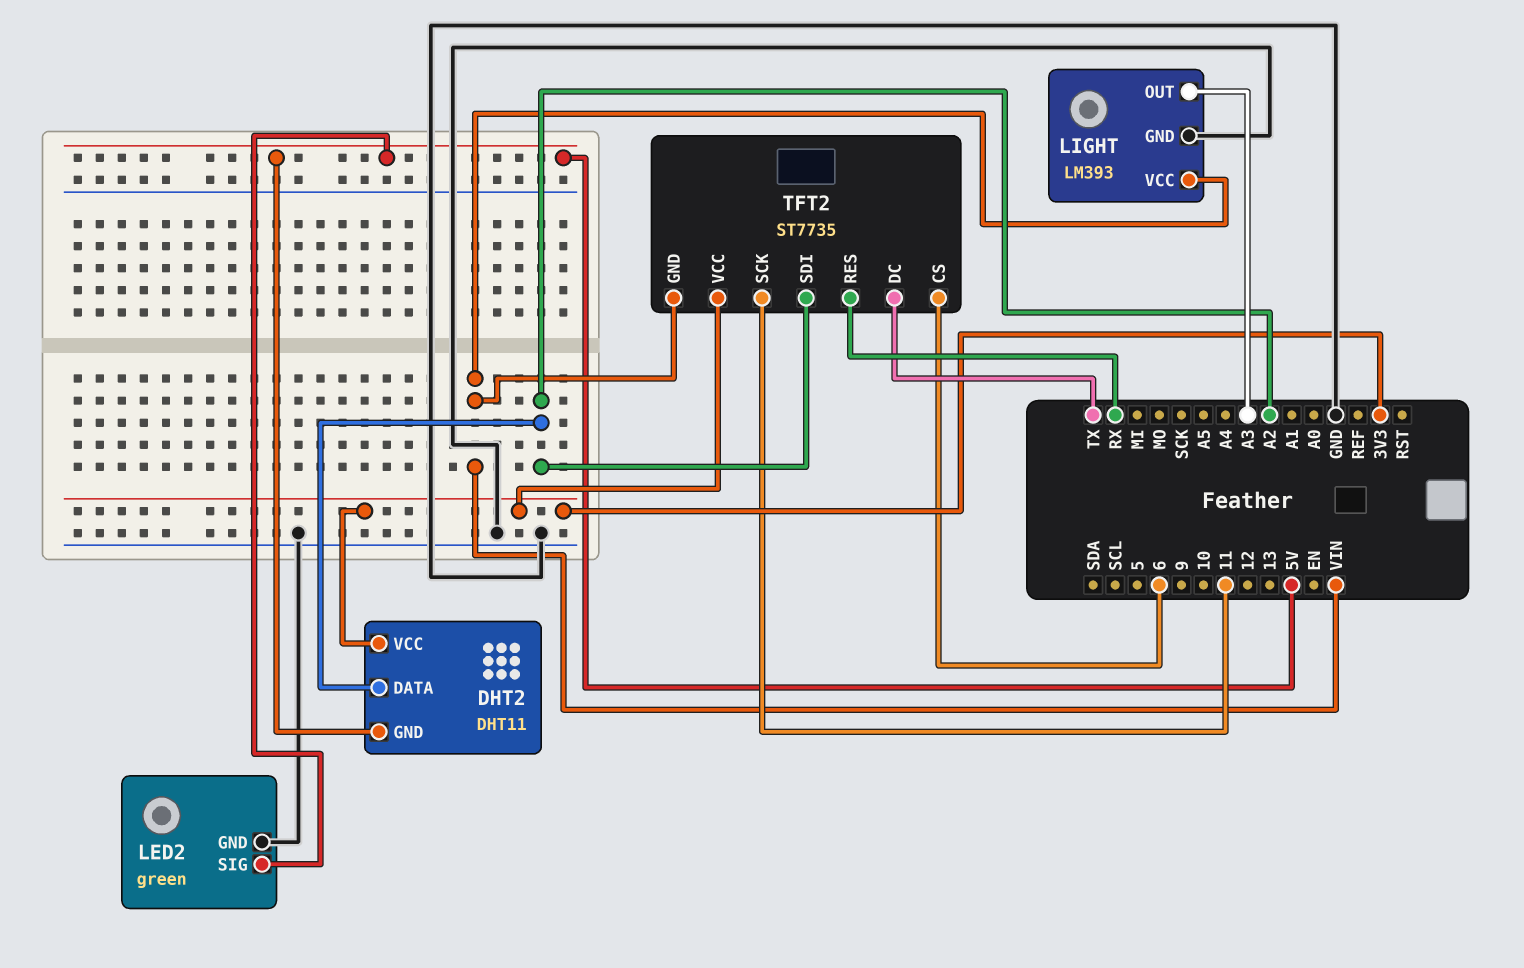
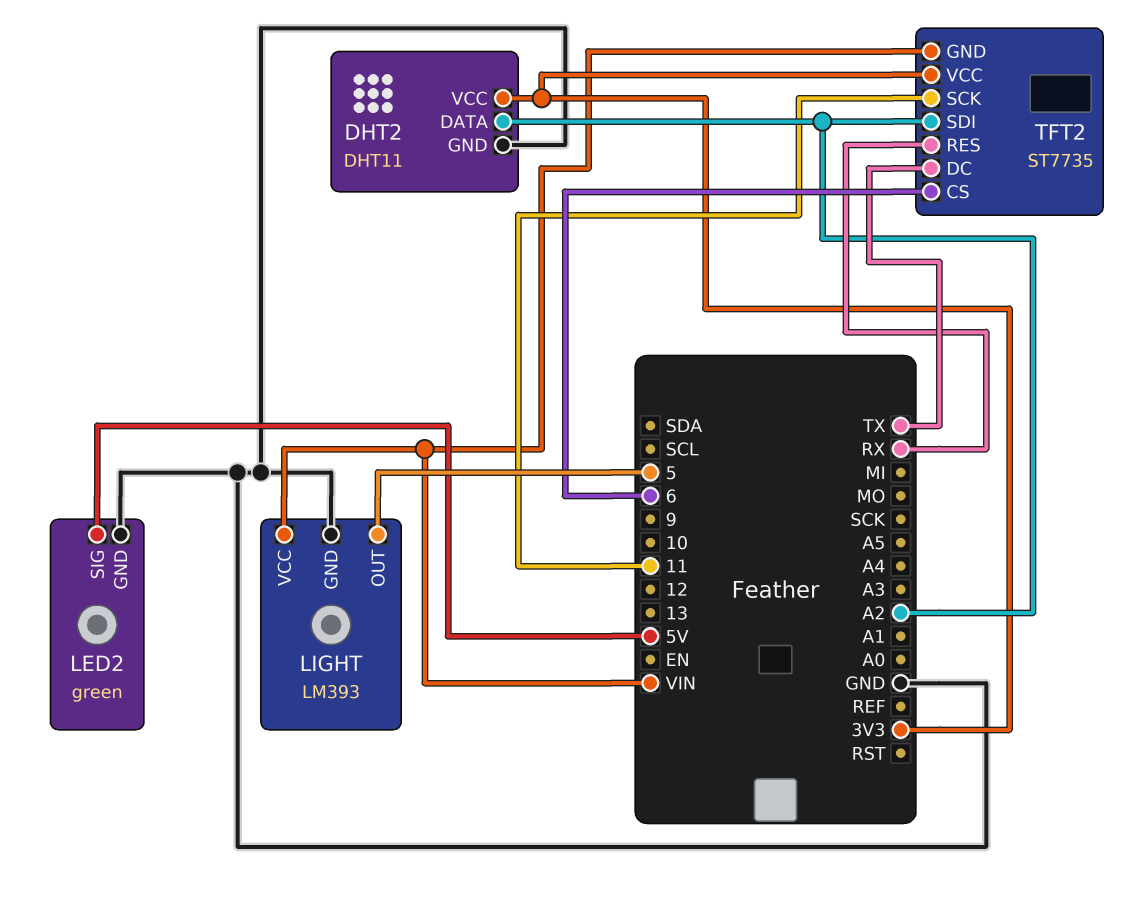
DHT2 pin GND: 5V -> GND
LIGHT pin OUT: A3 -> 5

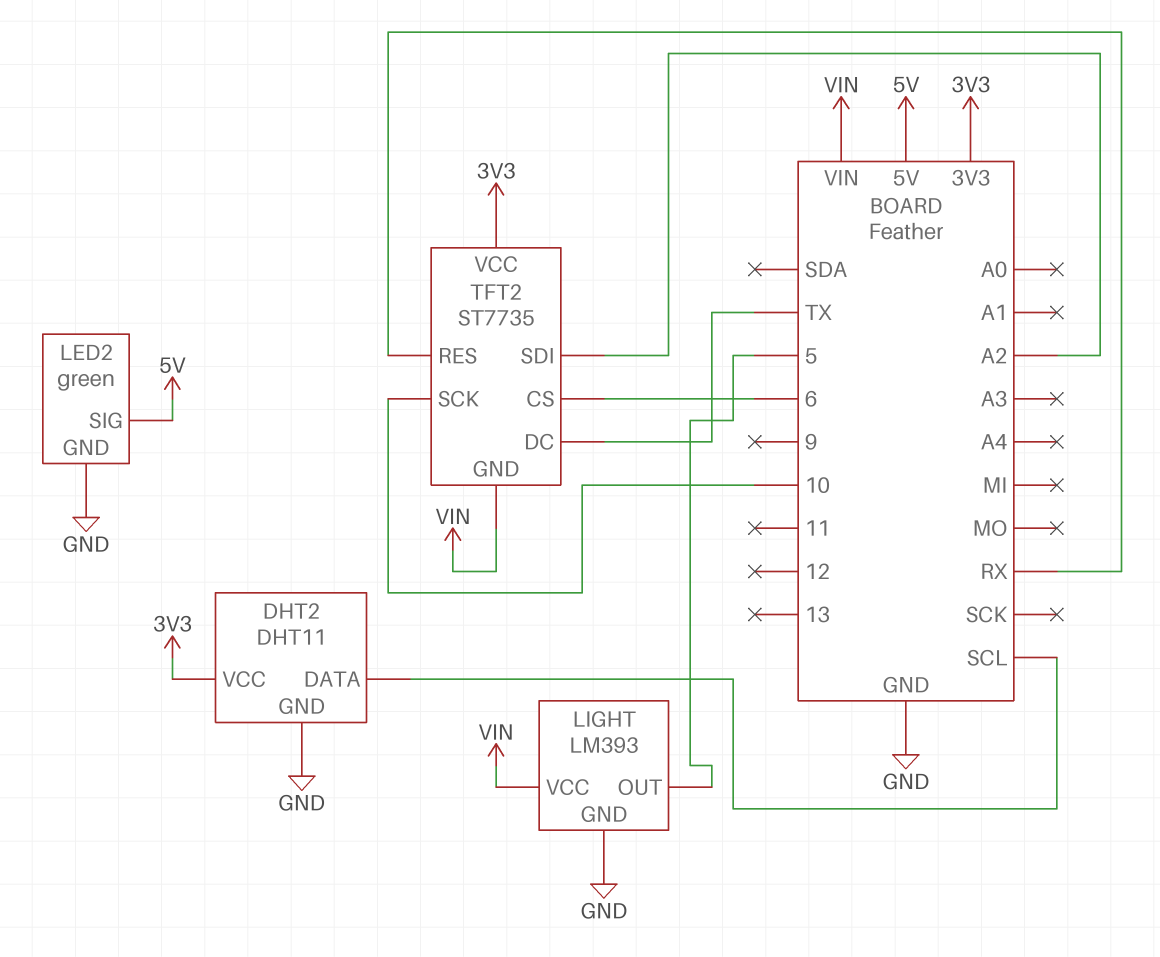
DHT2 pin DATA: A2 -> SCL
TFT2 pin SCK: 11 -> 10

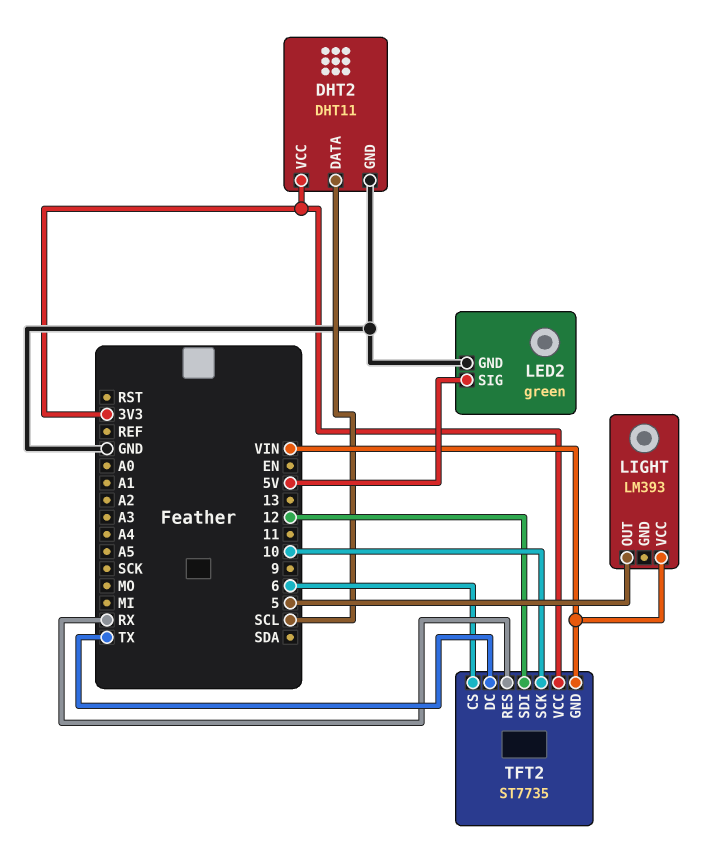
LIGHT pin GND: GND -> none
TFT2 pin SDI: A2 -> 12

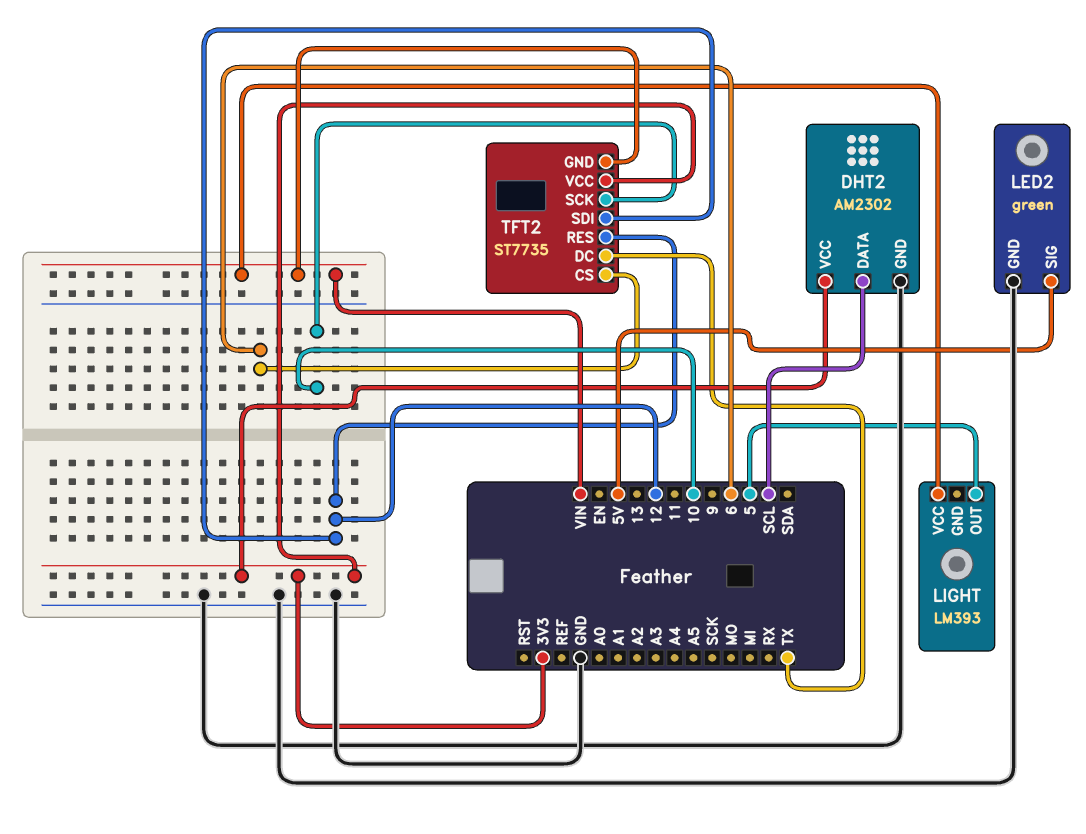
DHT2: DHT11 -> AM2302
TFT2 pin RES: RX -> 12

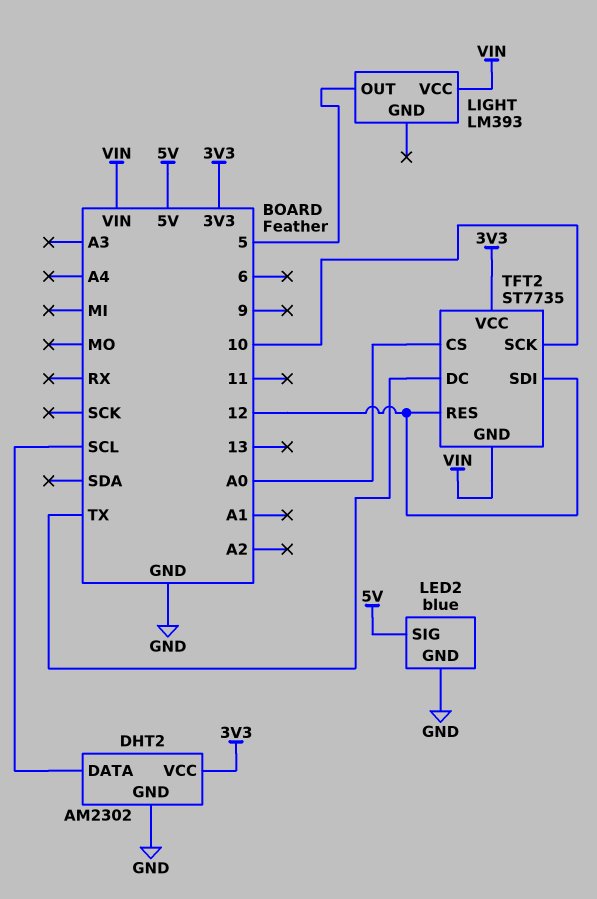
LED2: green -> blue
TFT2 pin CS: 6 -> A0

